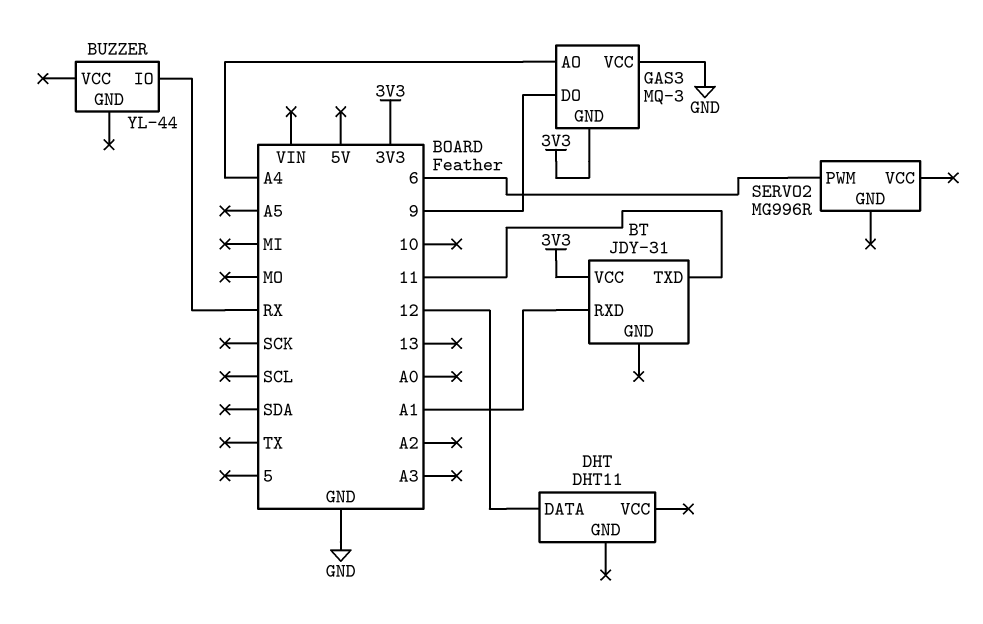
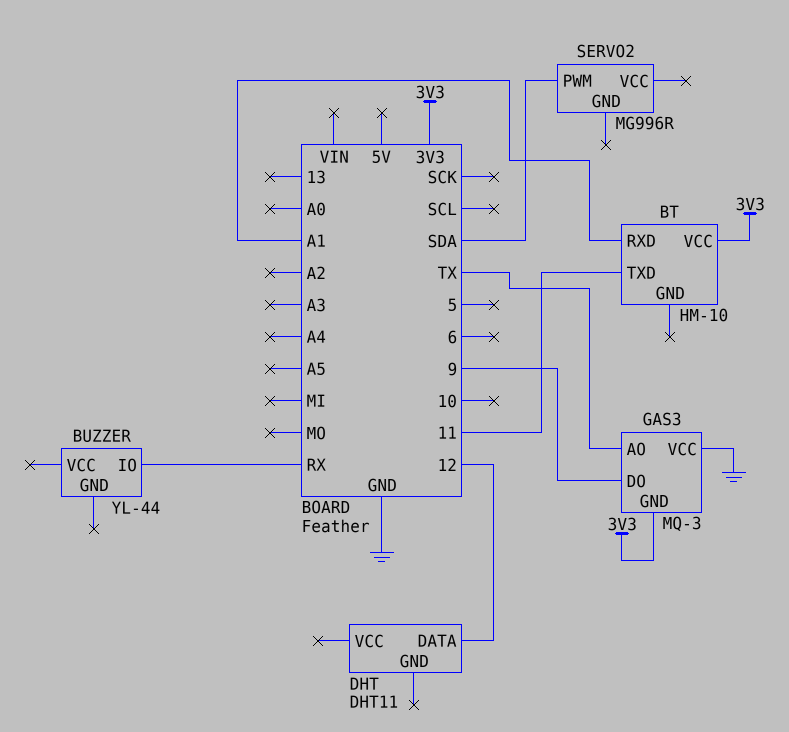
BT: JDY-31 -> HM-10
GAS3 pin AO: A4 -> TX
SERVO2 pin PWM: 6 -> SDA

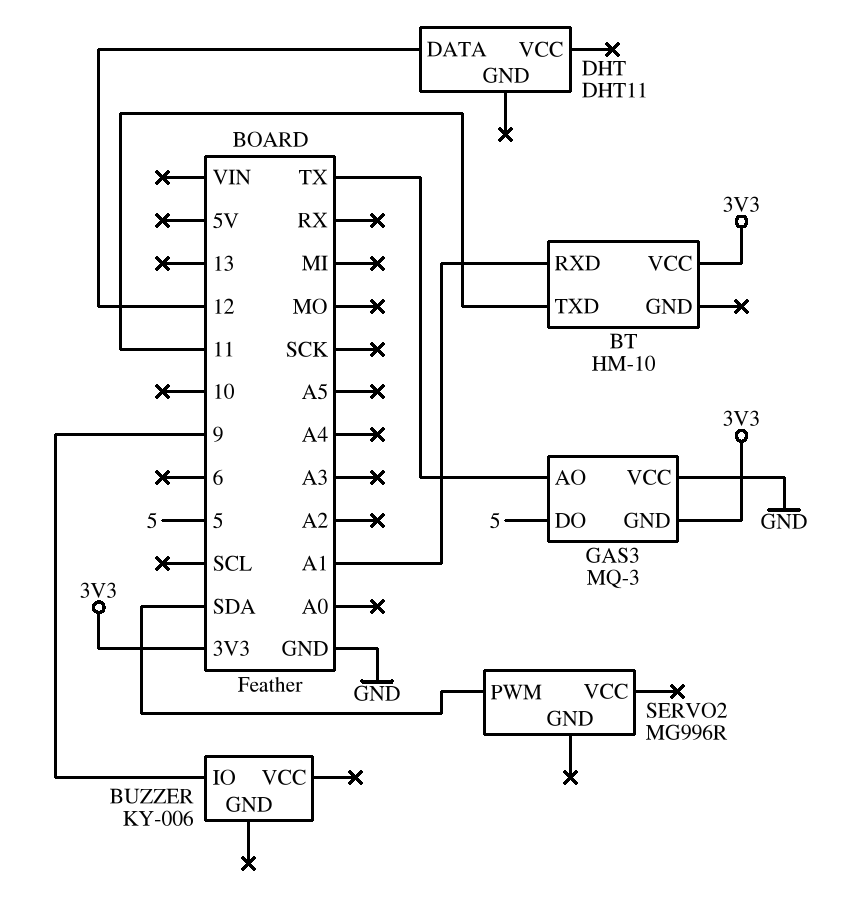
BUZZER: YL-44 -> KY-006
BUZZER pin IO: RX -> 9
GAS3 pin DO: 9 -> 5

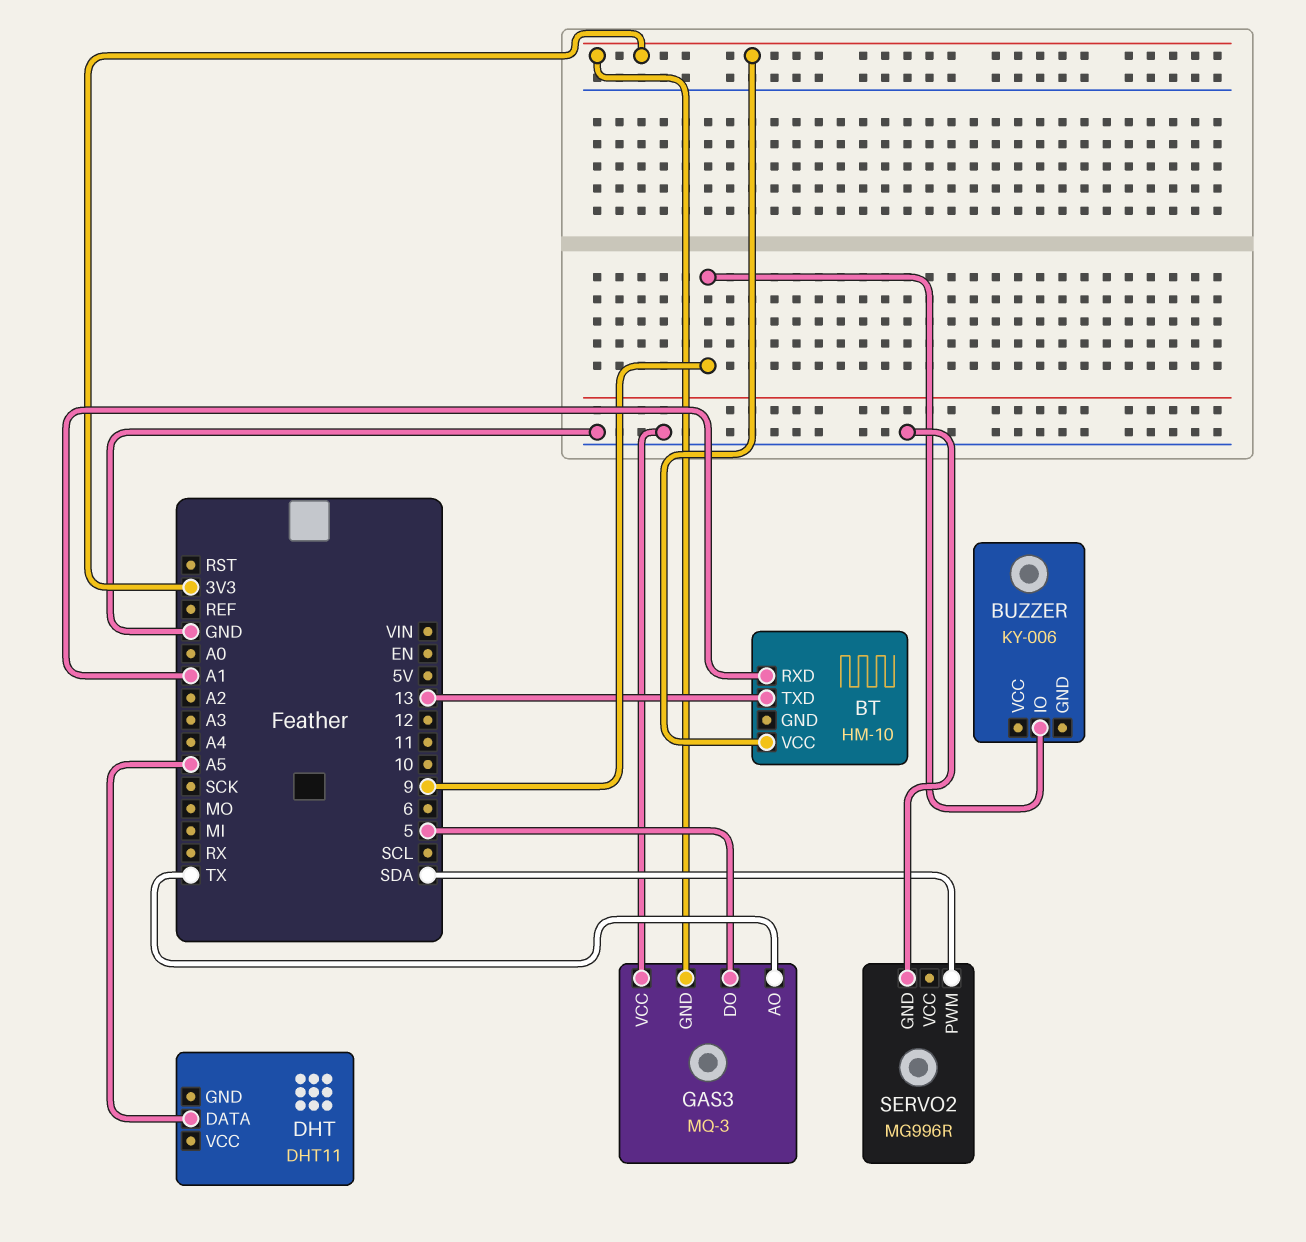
BT pin TXD: 11 -> 13
DHT pin DATA: 12 -> A5
SERVO2 pin GND: none -> GND

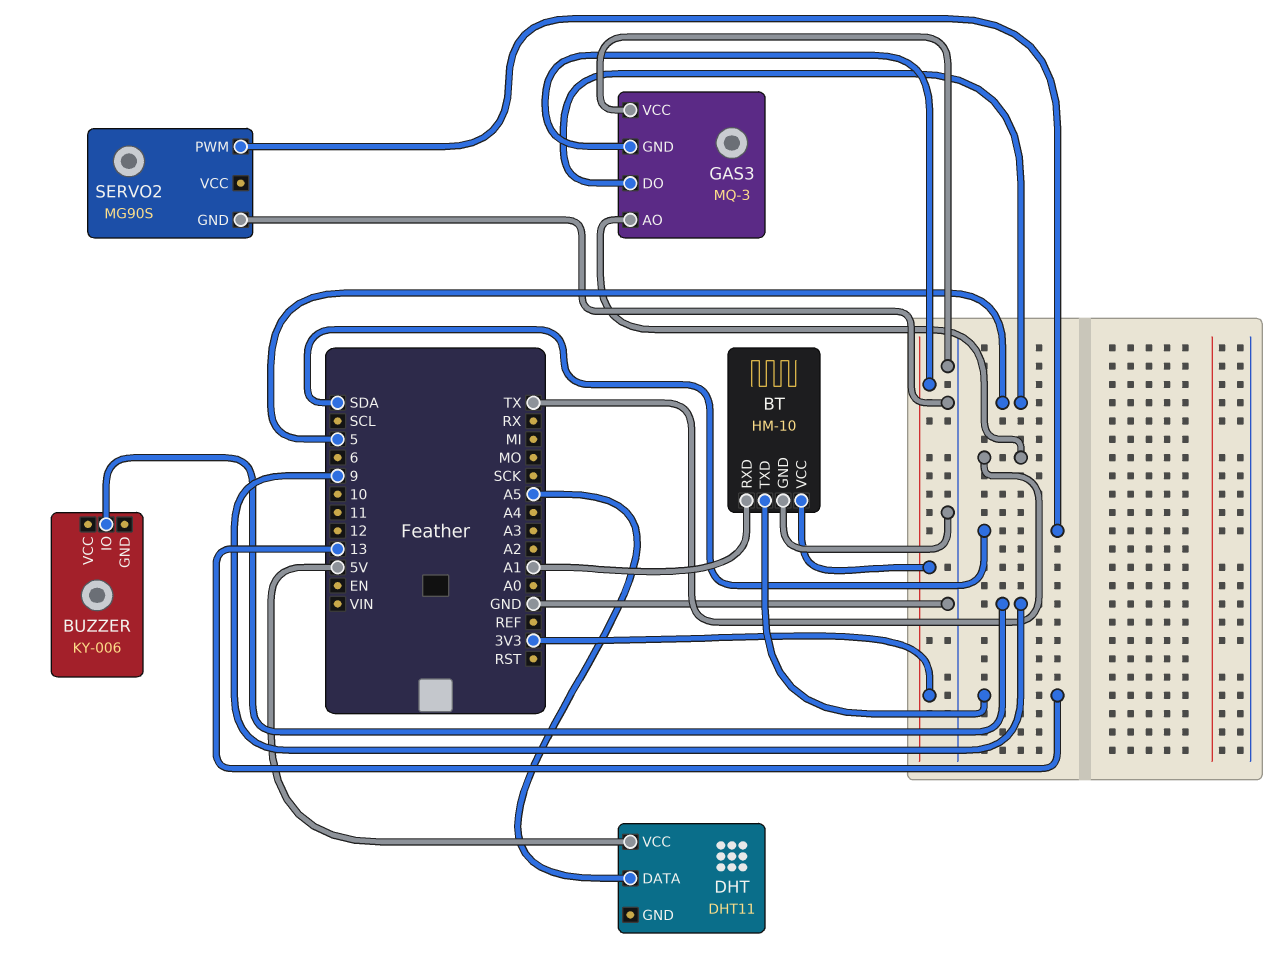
BT pin GND: none -> GND
DHT pin VCC: none -> 5V
SERVO2: MG996R -> MG90S

